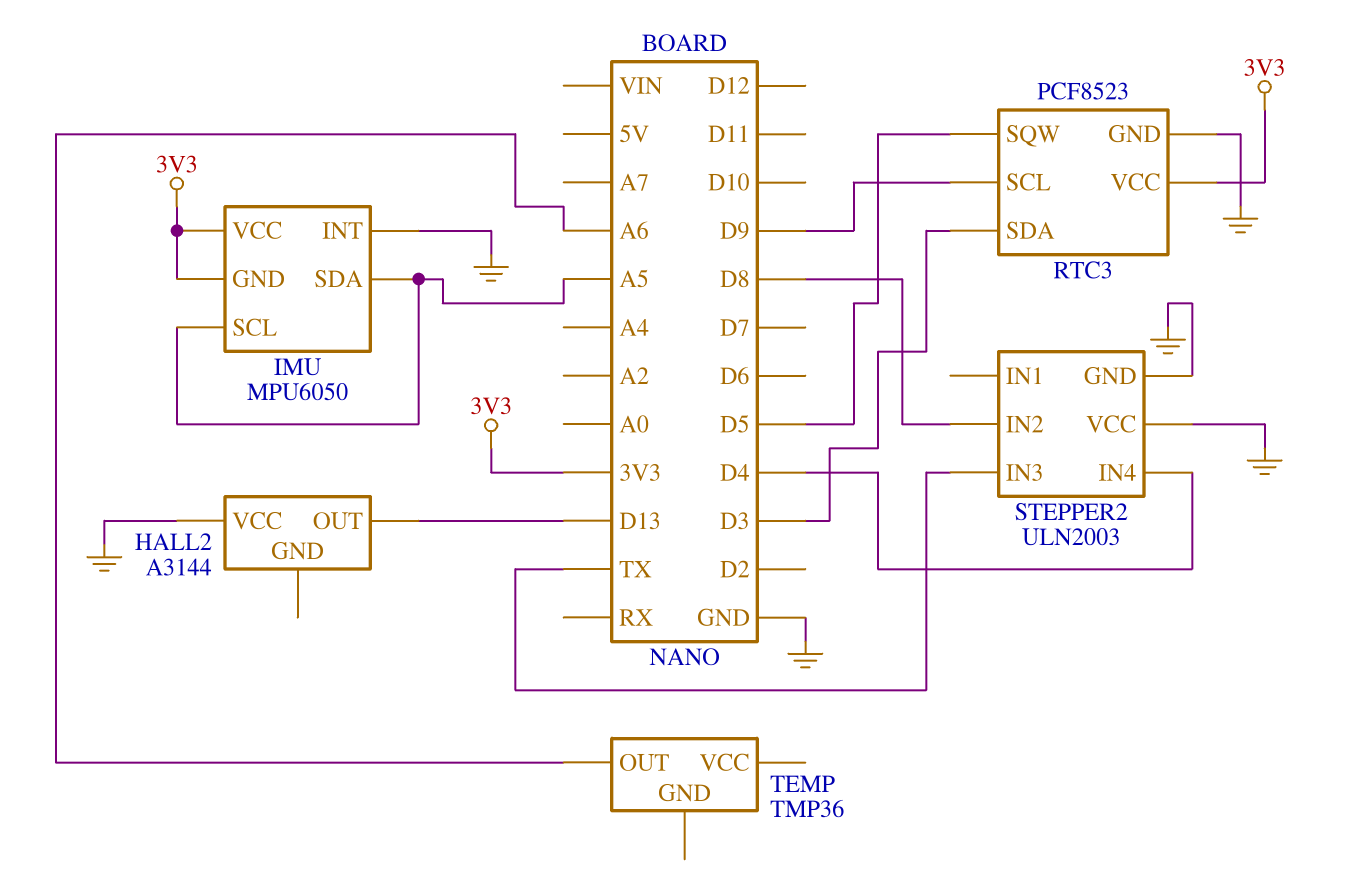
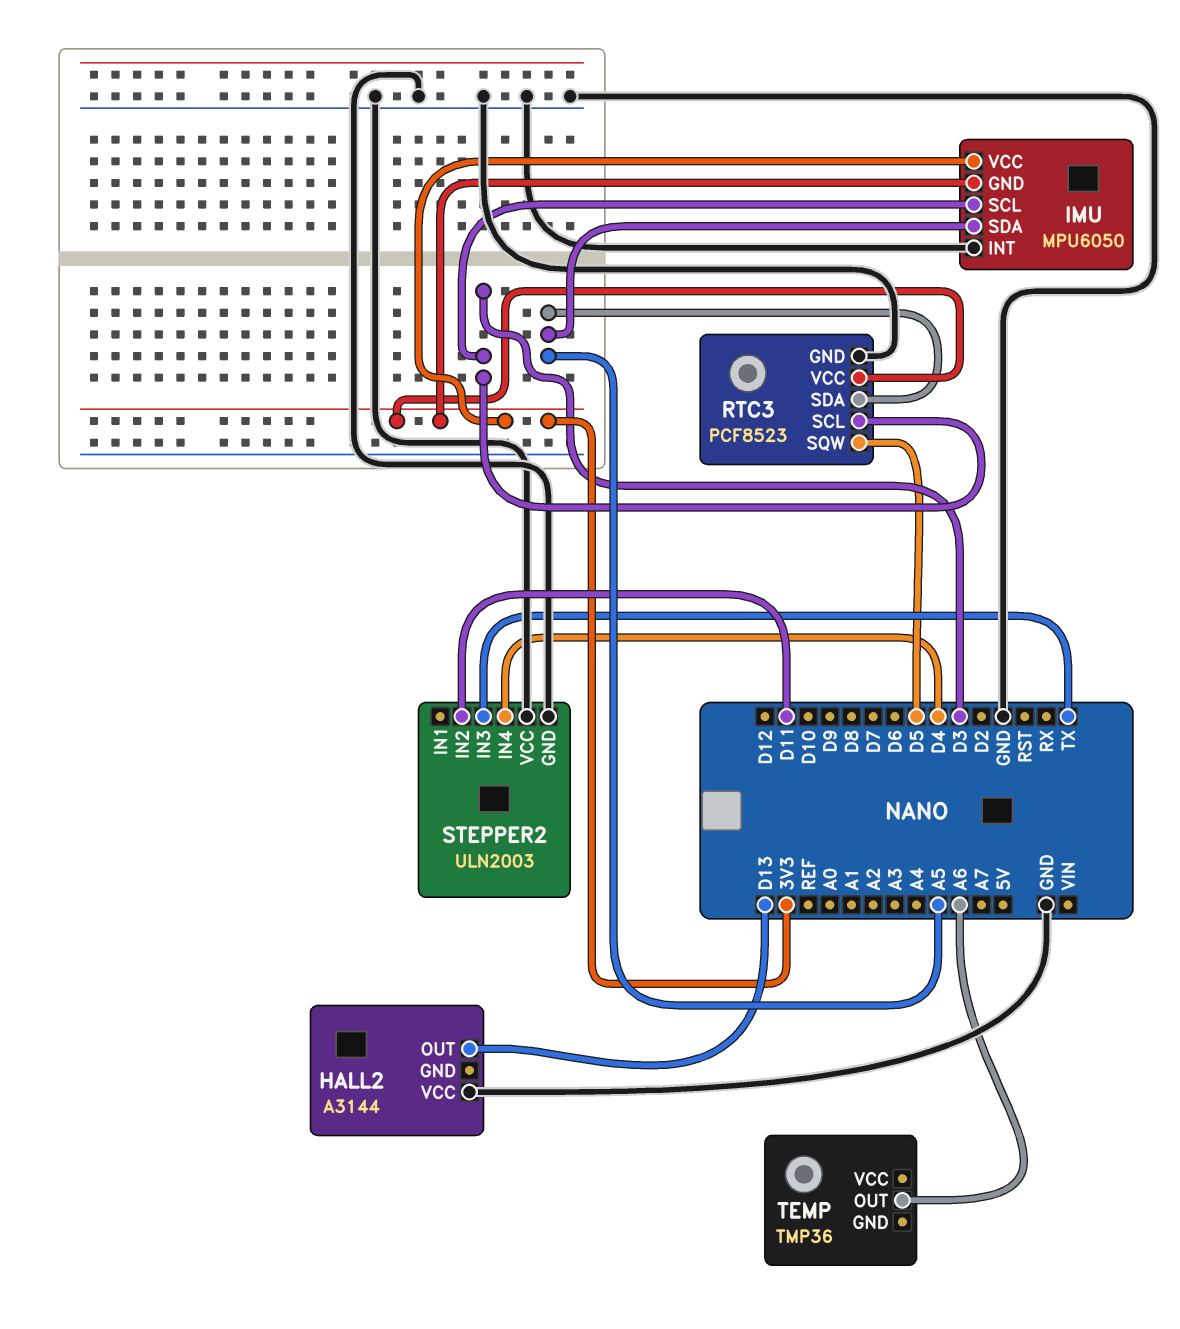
IMU pin SCL: A5 -> D3
RTC3 pin SCL: D9 -> D3
RTC3 pin SDA: D3 -> A5
STEPPER2 pin IN2: D8 -> D11

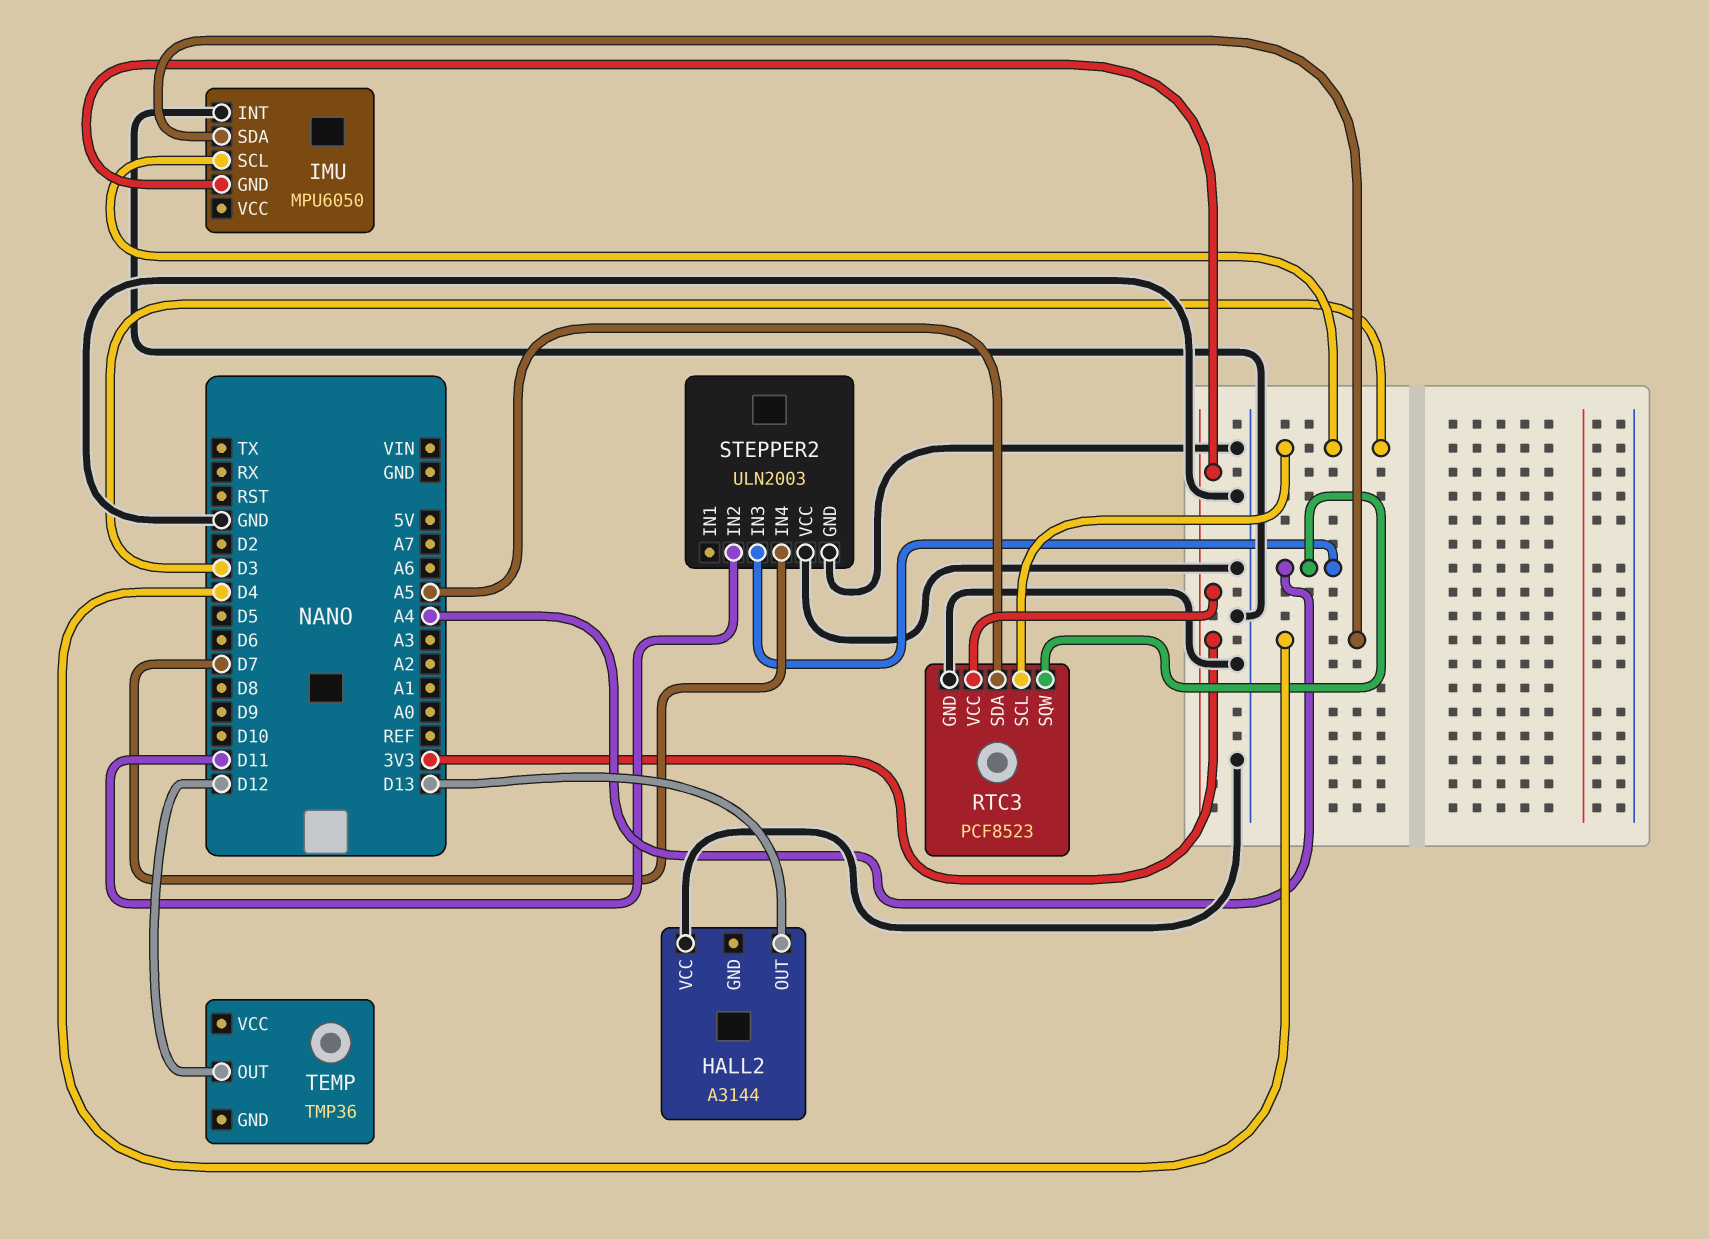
IMU pin SDA: A5 -> D4
IMU pin VCC: 3V3 -> none
RTC3 pin SQW: D5 -> A4
STEPPER2 pin IN3: TX -> A4
STEPPER2 pin IN4: D4 -> D7
TEMP pin OUT: A6 -> D12

